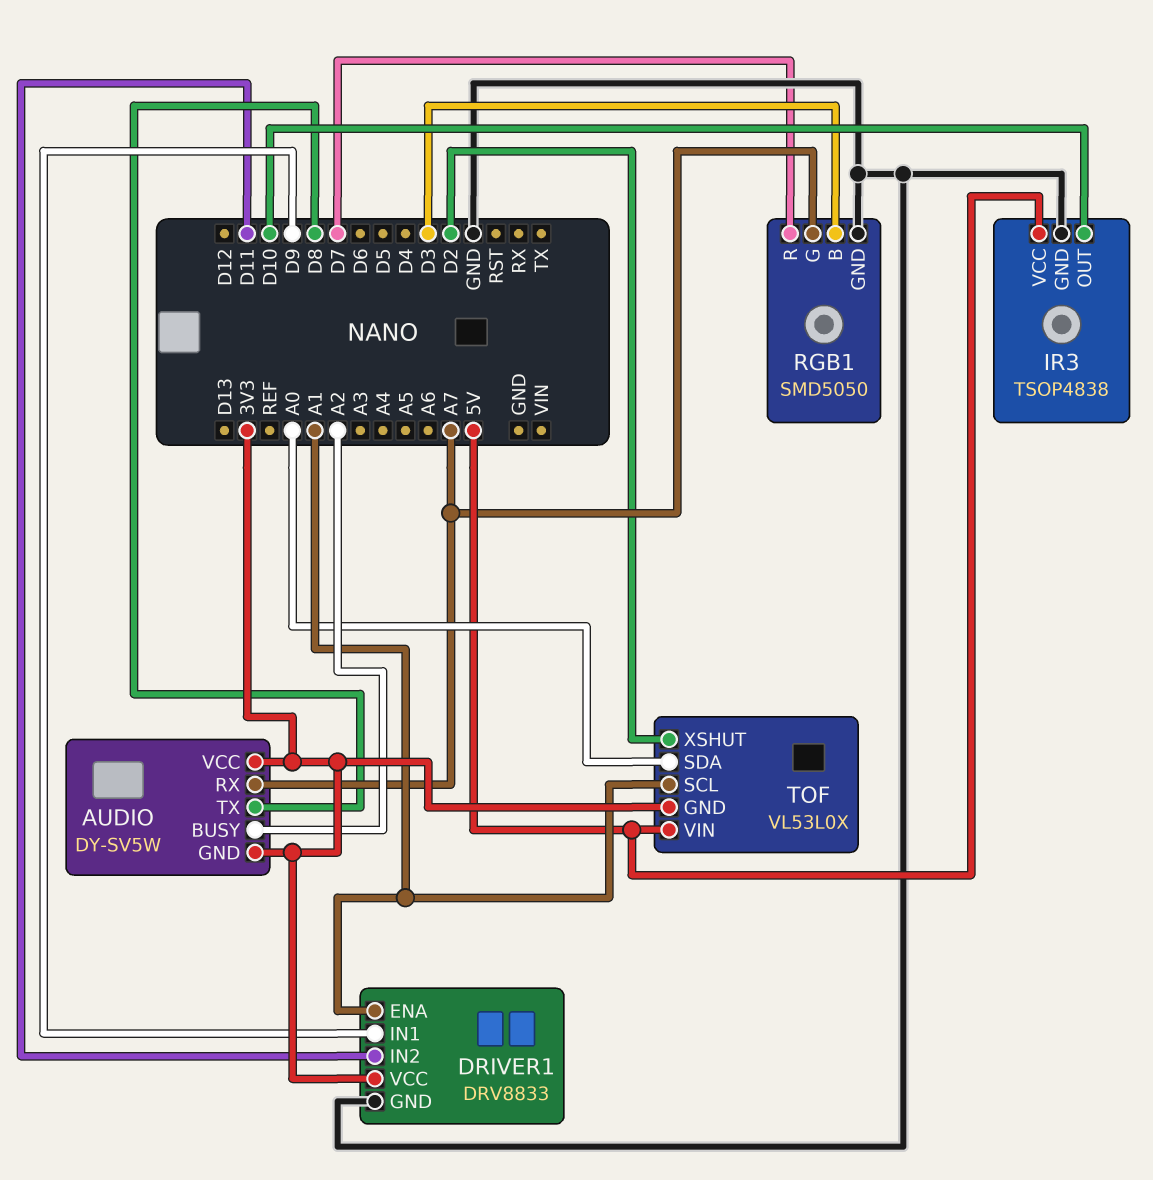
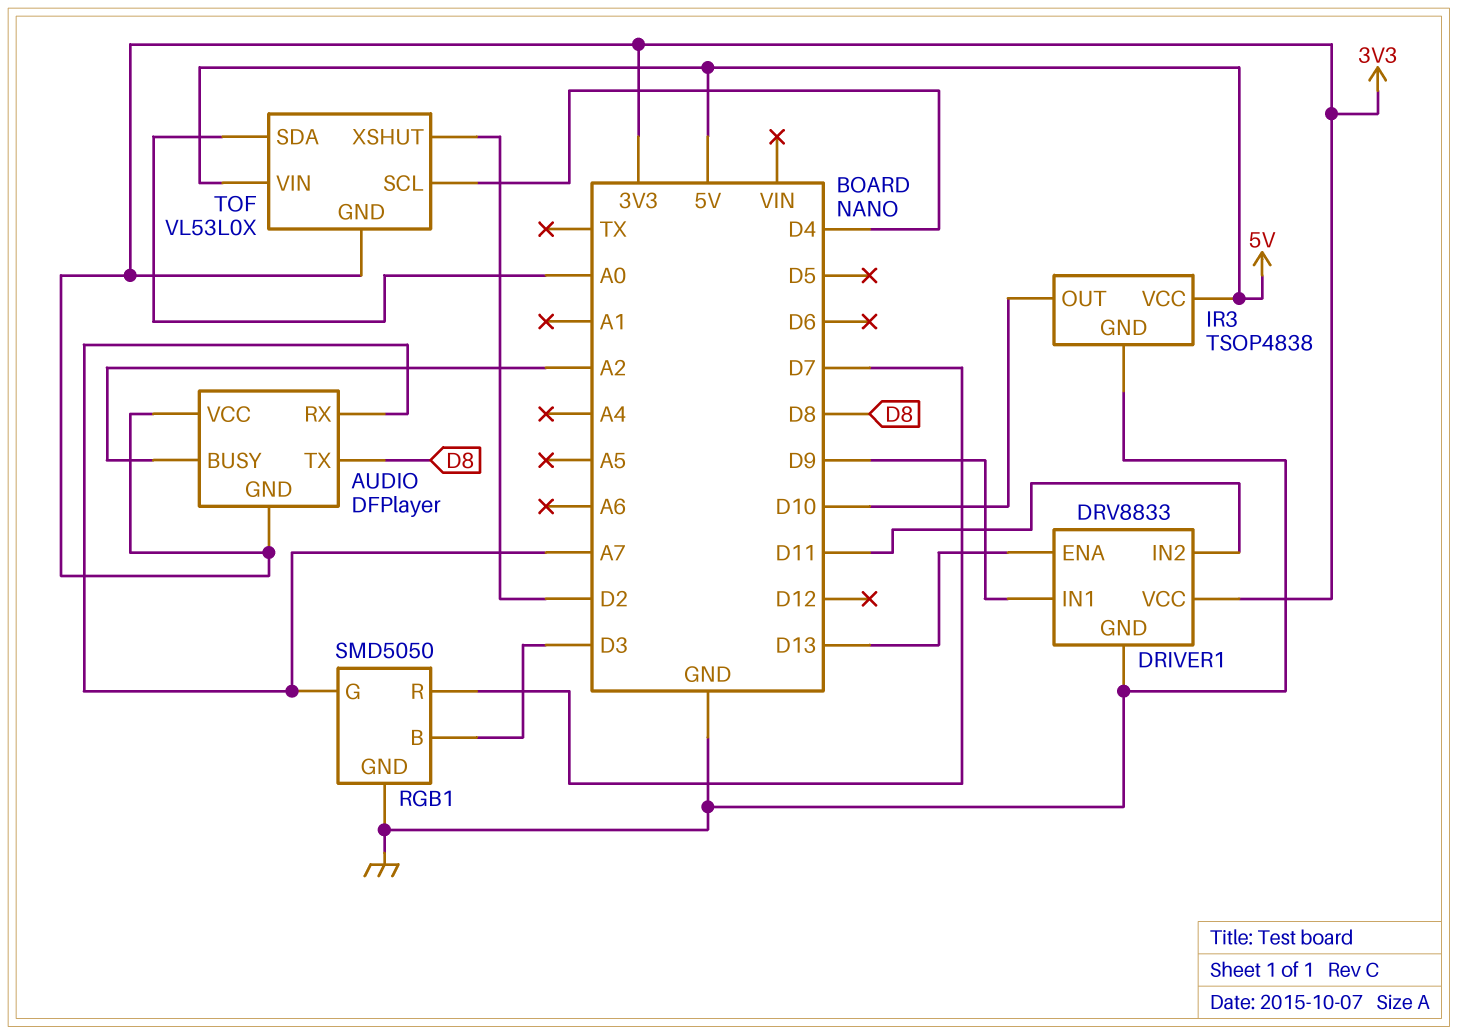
AUDIO: DY-SV5W -> DFPlayer
DRIVER1 pin ENA: A1 -> D13
TOF pin SCL: A1 -> D4

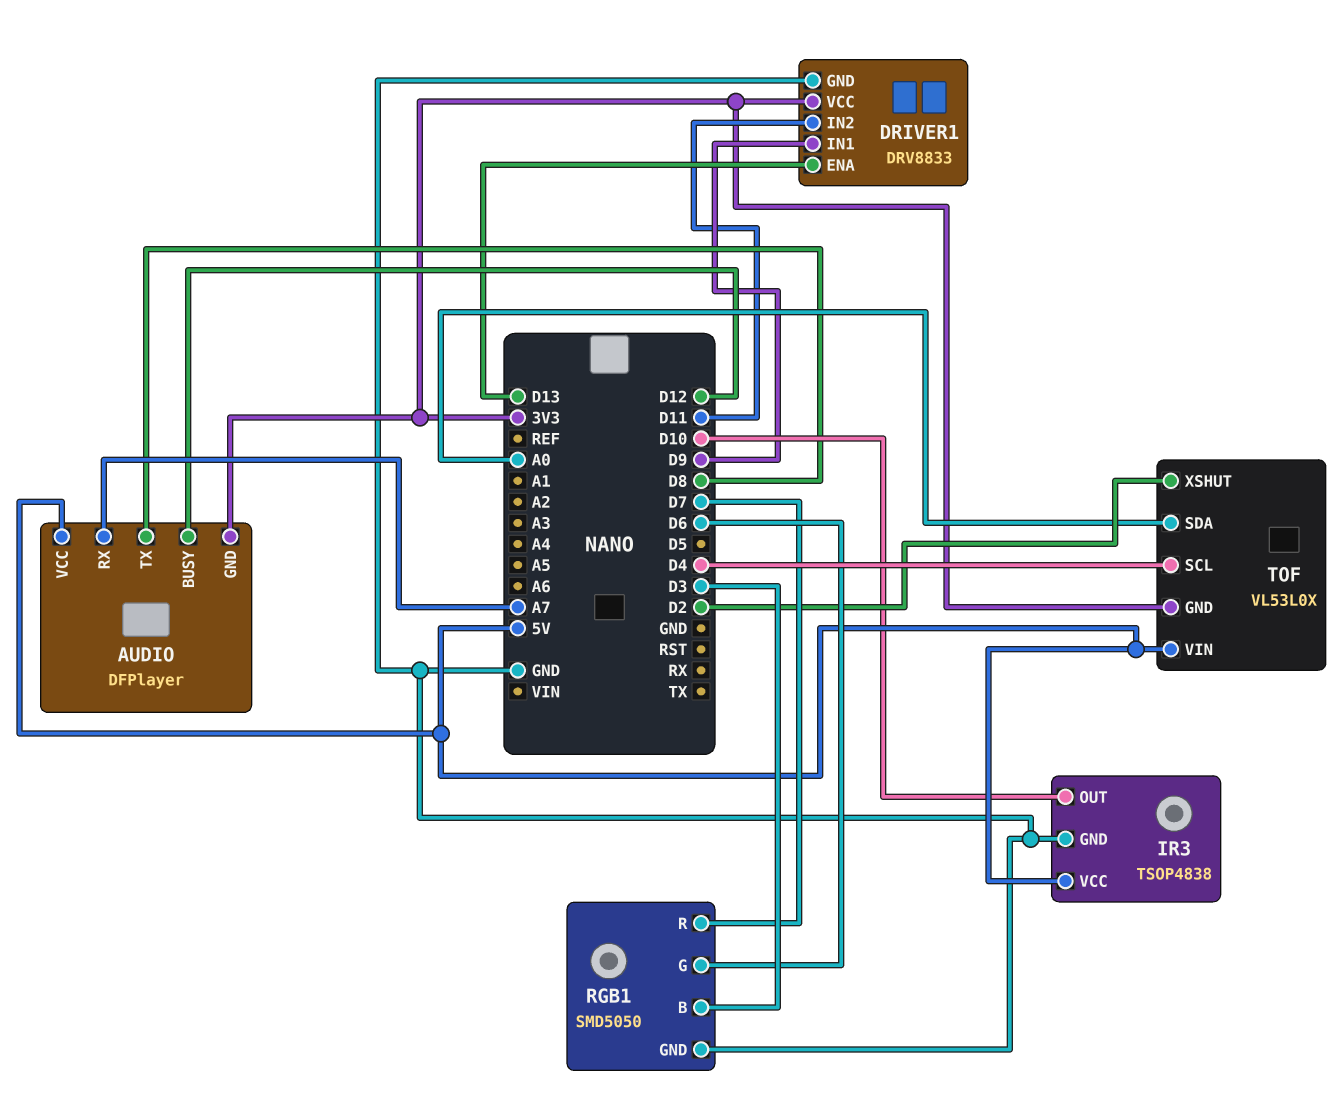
AUDIO pin BUSY: A2 -> D12
AUDIO pin VCC: 3V3 -> 5V
RGB1 pin G: A7 -> D6

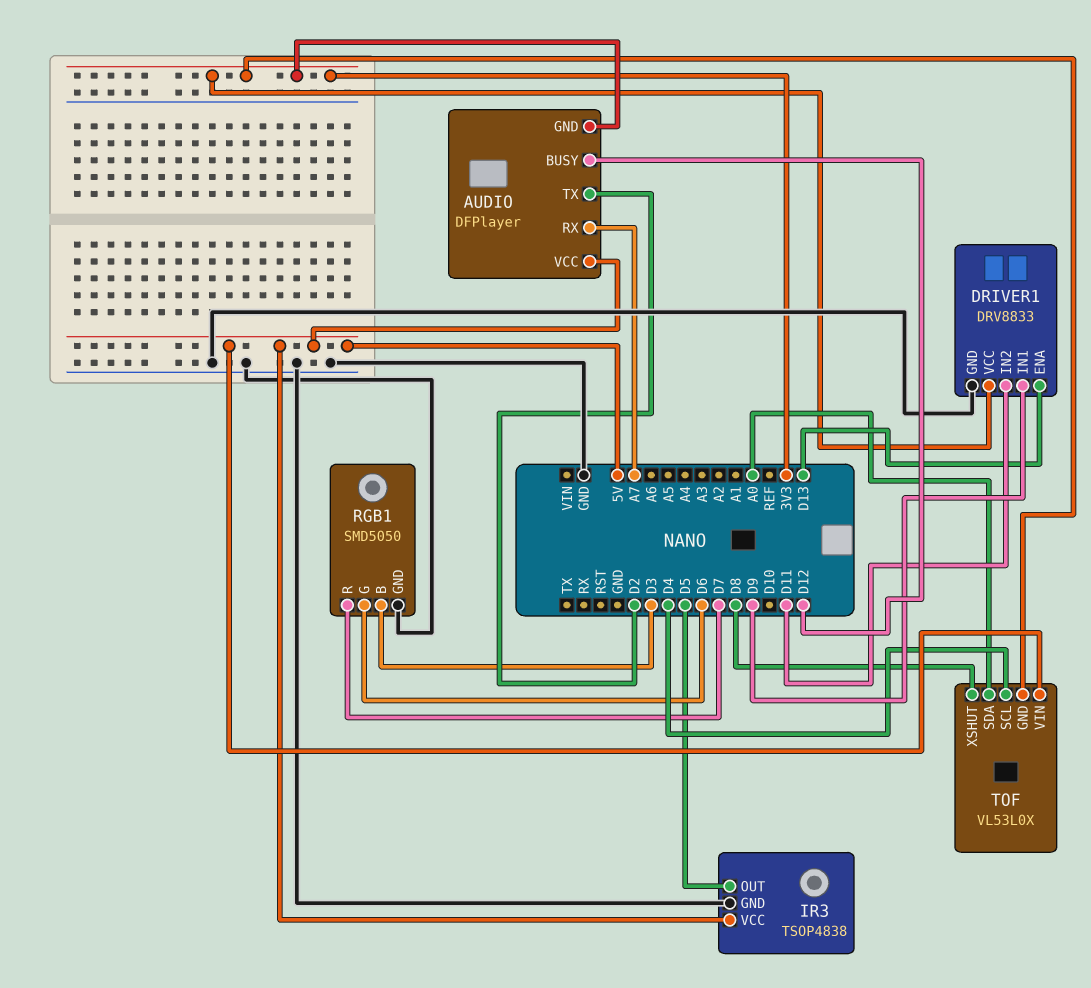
AUDIO pin TX: D8 -> D2
IR3 pin OUT: D10 -> D5
TOF pin XSHUT: D2 -> D8

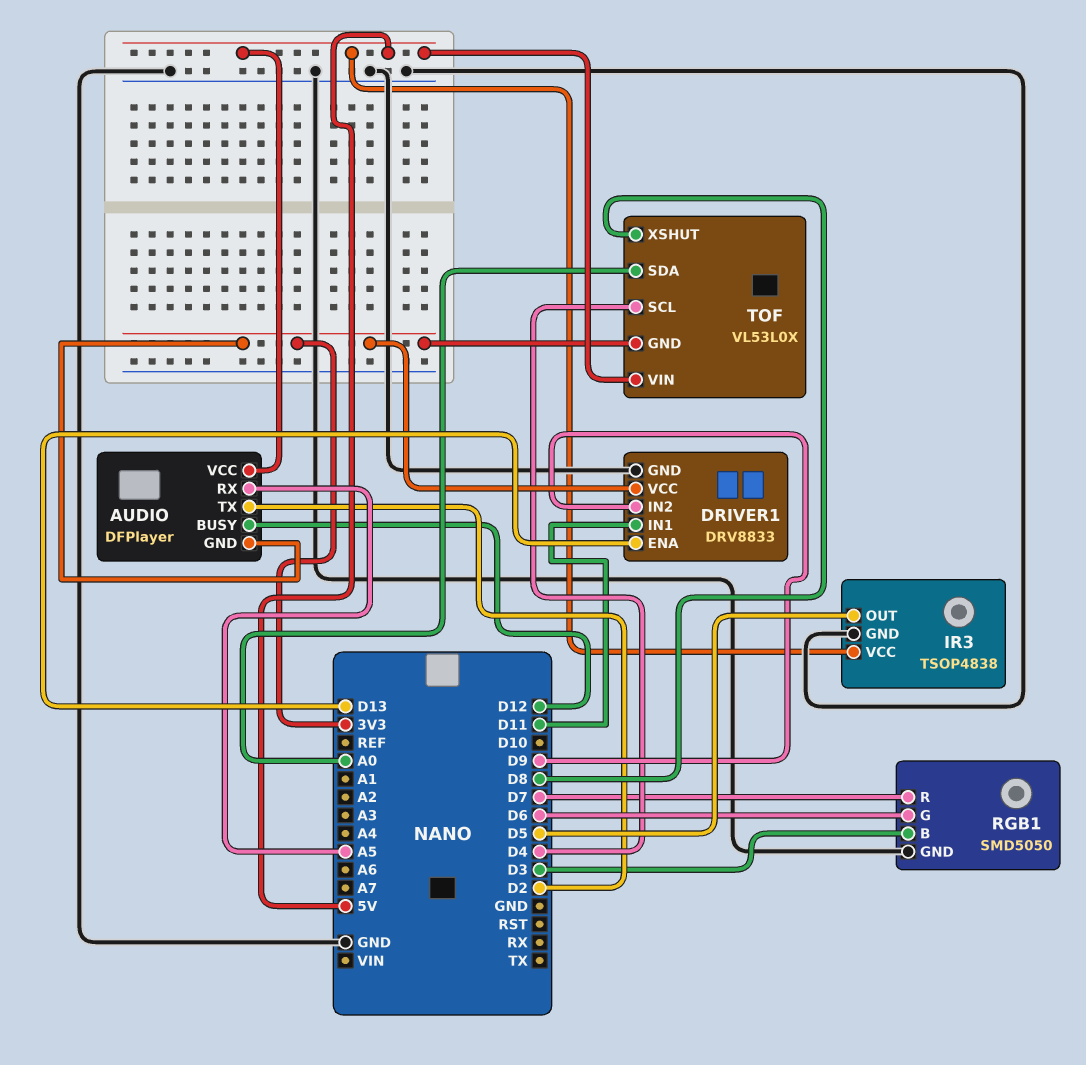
AUDIO pin RX: A7 -> A5
DRIVER1 pin IN1: D9 -> D11
DRIVER1 pin IN2: D11 -> D9

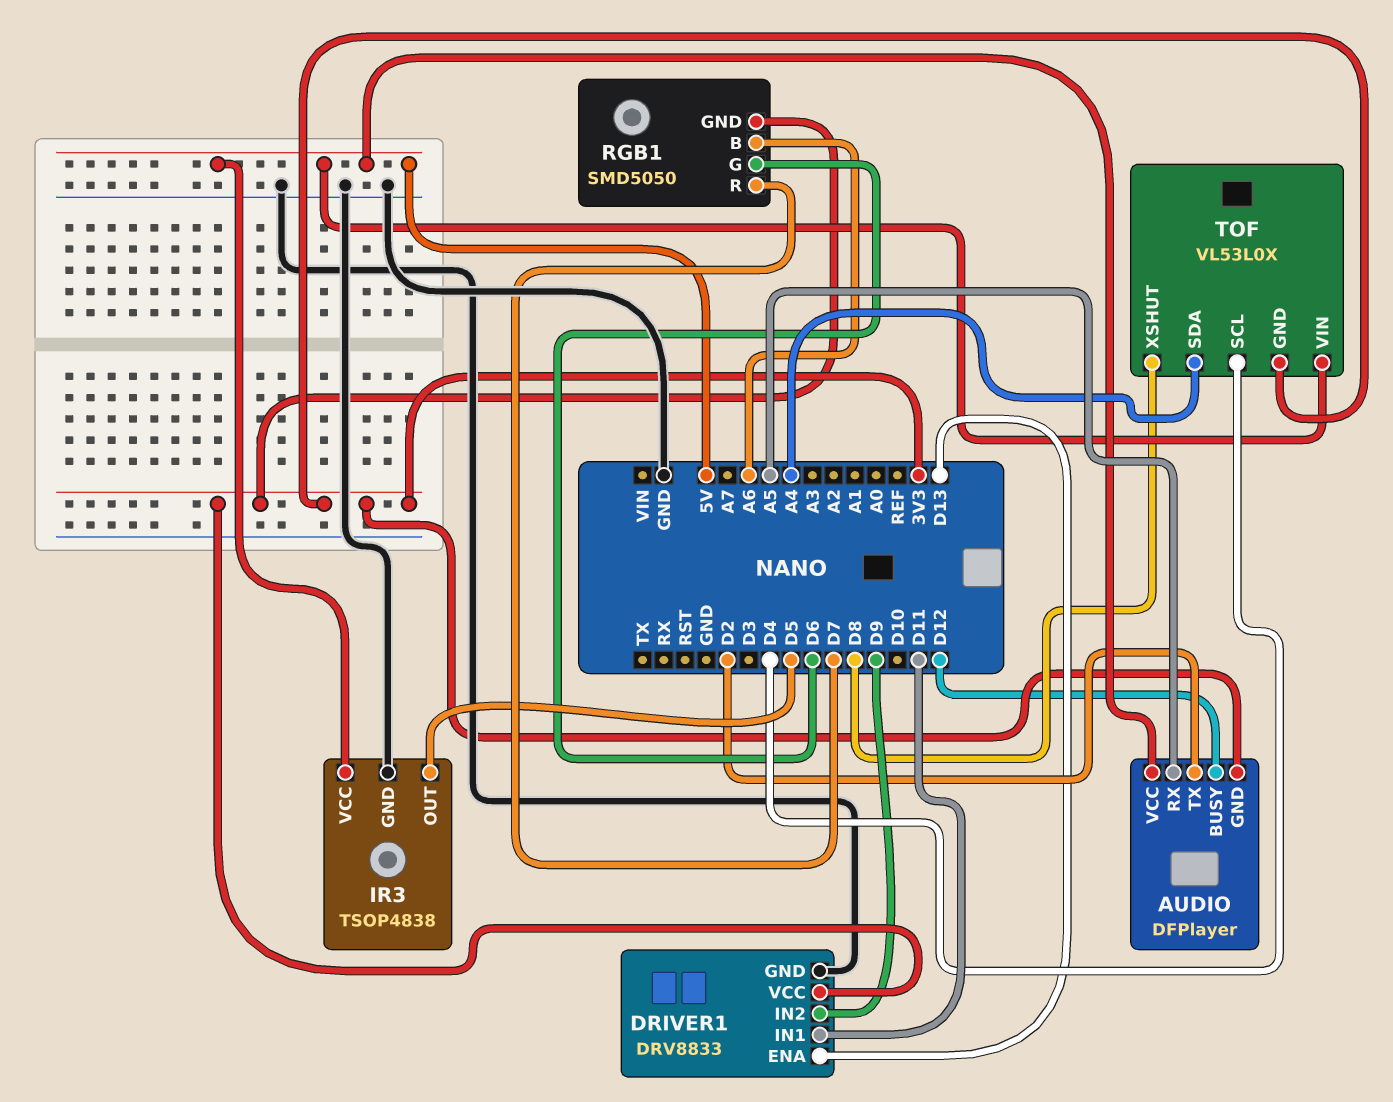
RGB1 pin B: D3 -> A6
RGB1 pin GND: GND -> 3V3
TOF pin SDA: A0 -> A4

